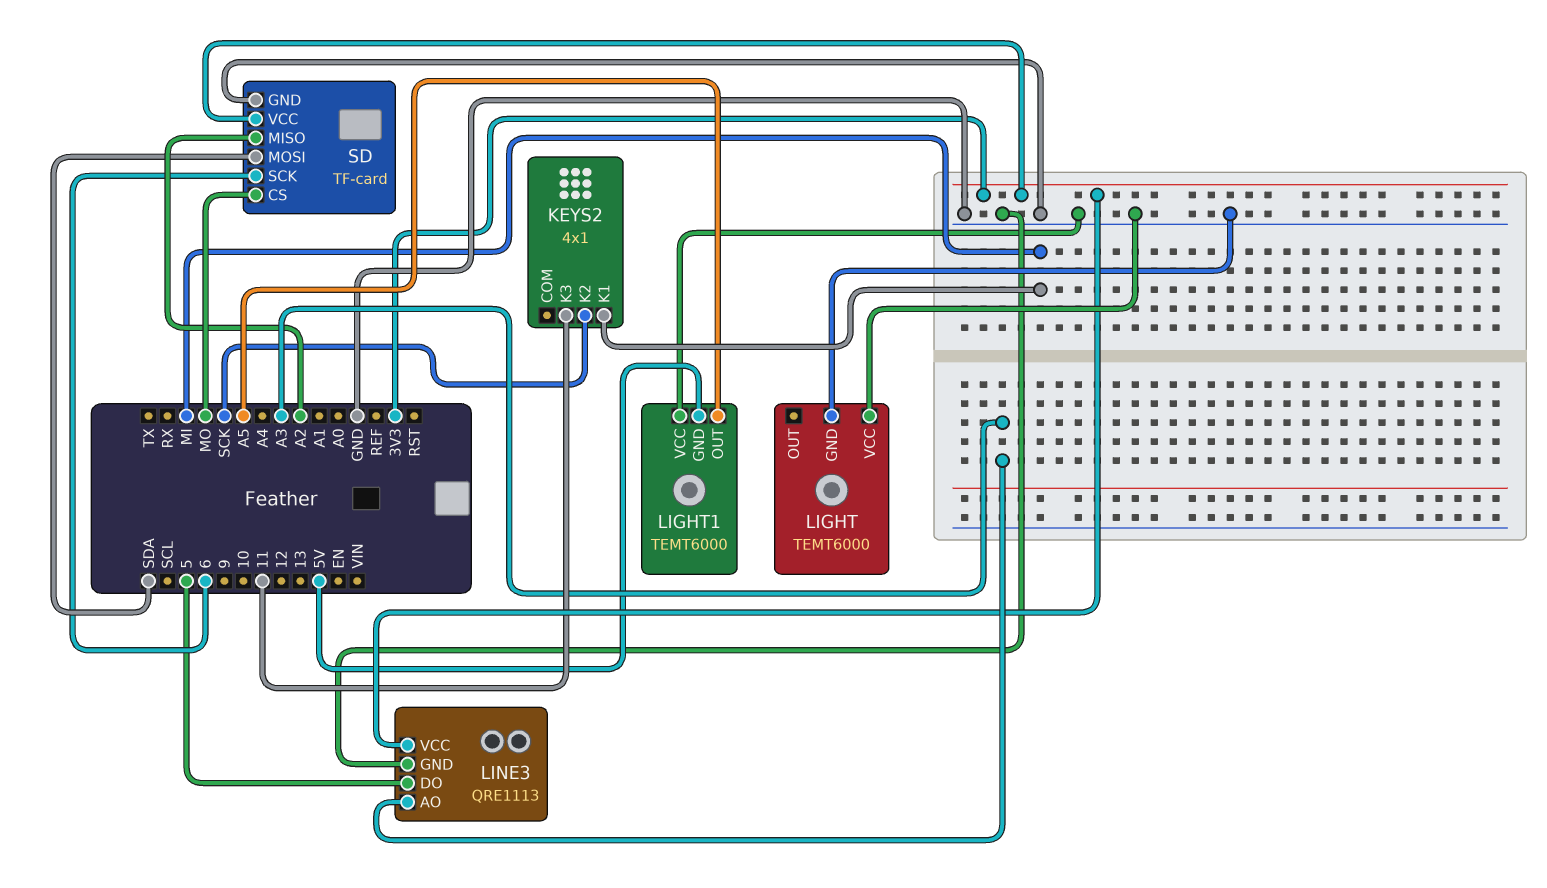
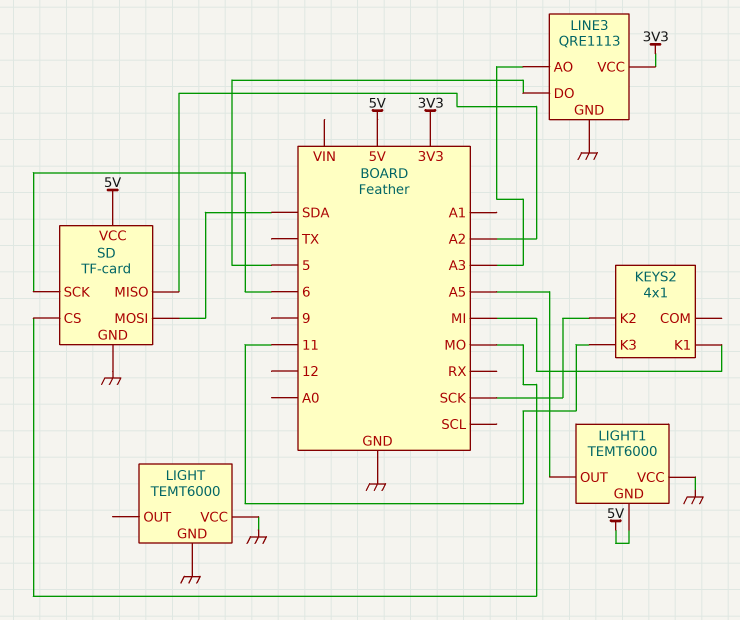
SD pin VCC: 3V3 -> 5V

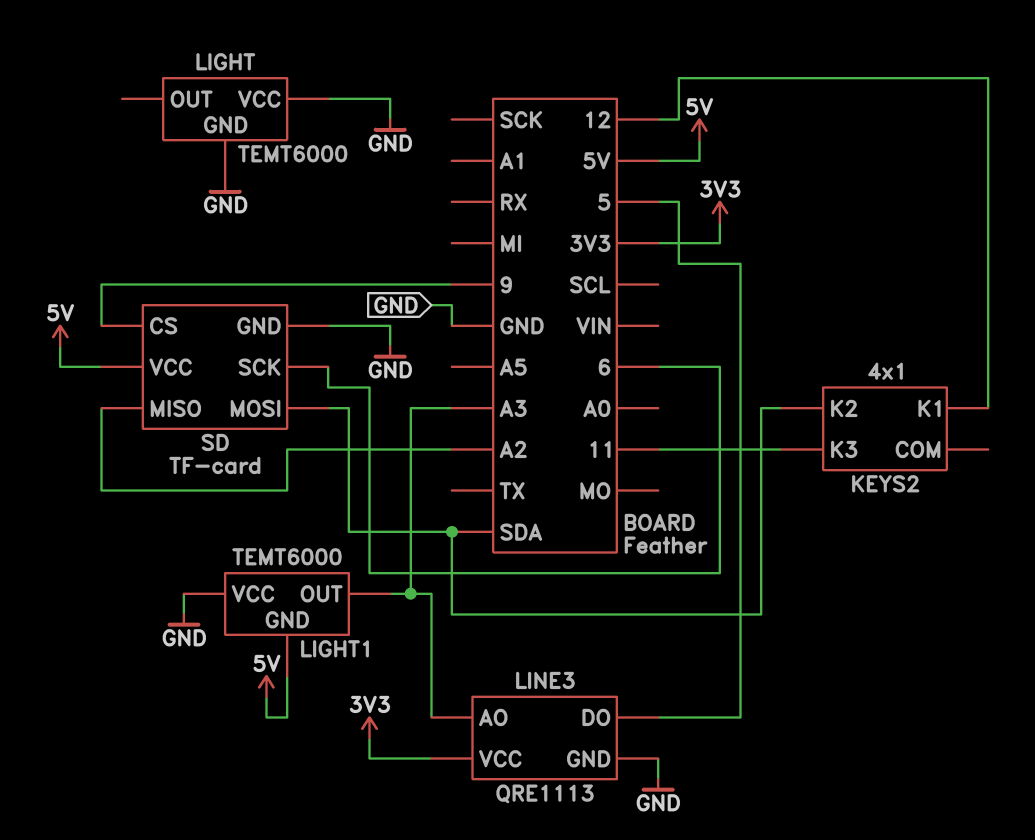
KEYS2 pin K1: MI -> 12
KEYS2 pin K2: SCK -> SDA
LIGHT1 pin OUT: A5 -> A3
SD pin CS: MO -> 9

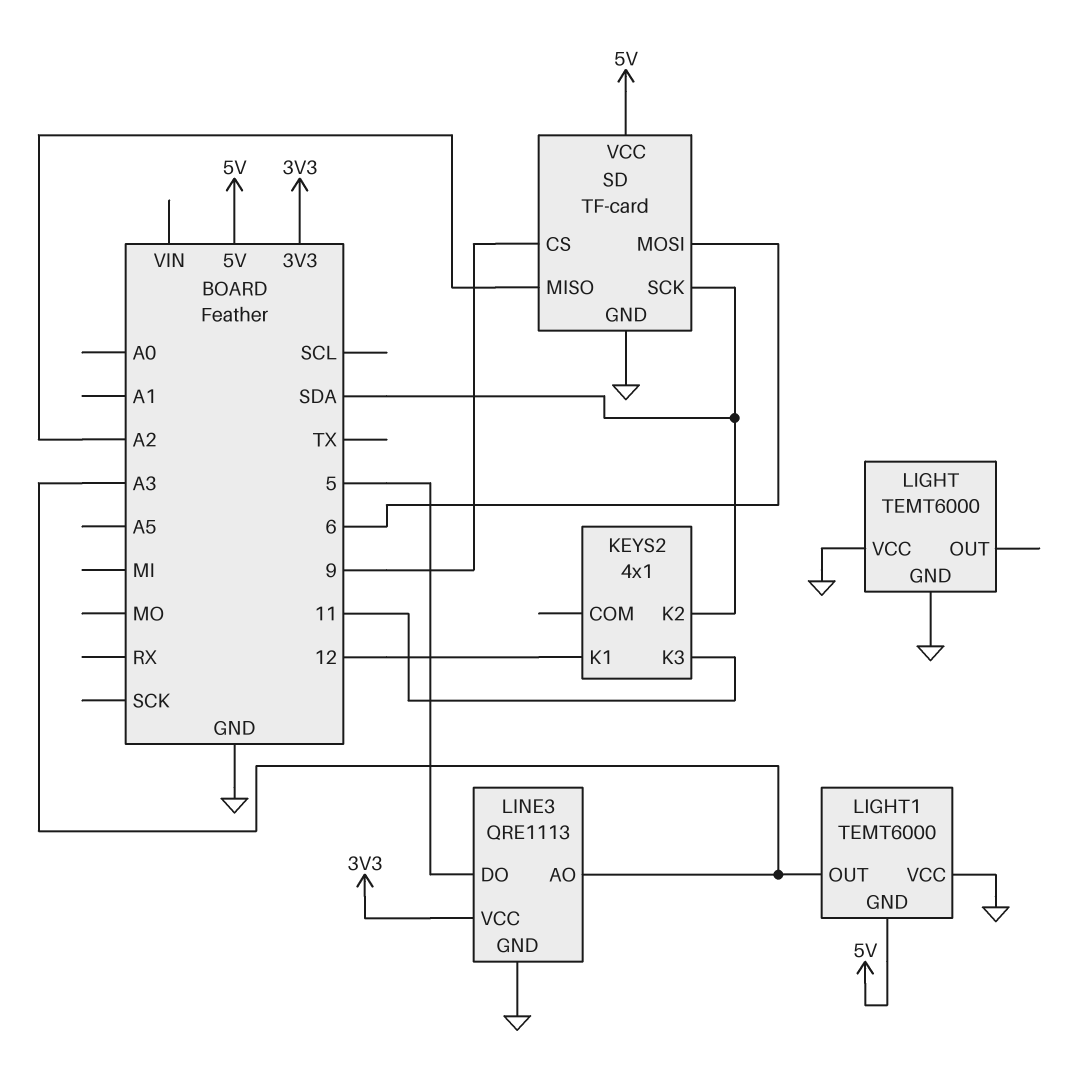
SD pin MOSI: SDA -> 6
SD pin SCK: 6 -> SDA

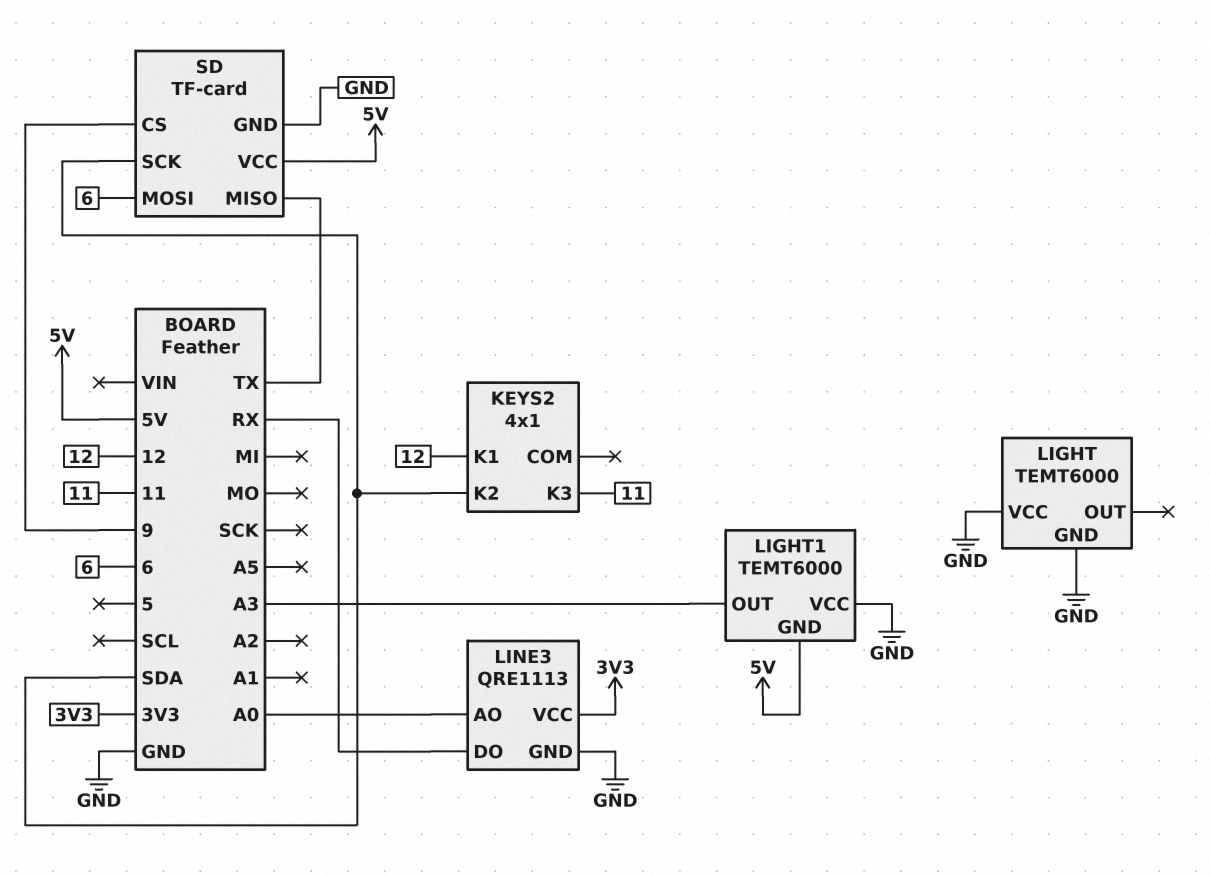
LINE3 pin AO: A3 -> A0
LINE3 pin DO: 5 -> RX
SD pin MISO: A2 -> TX

